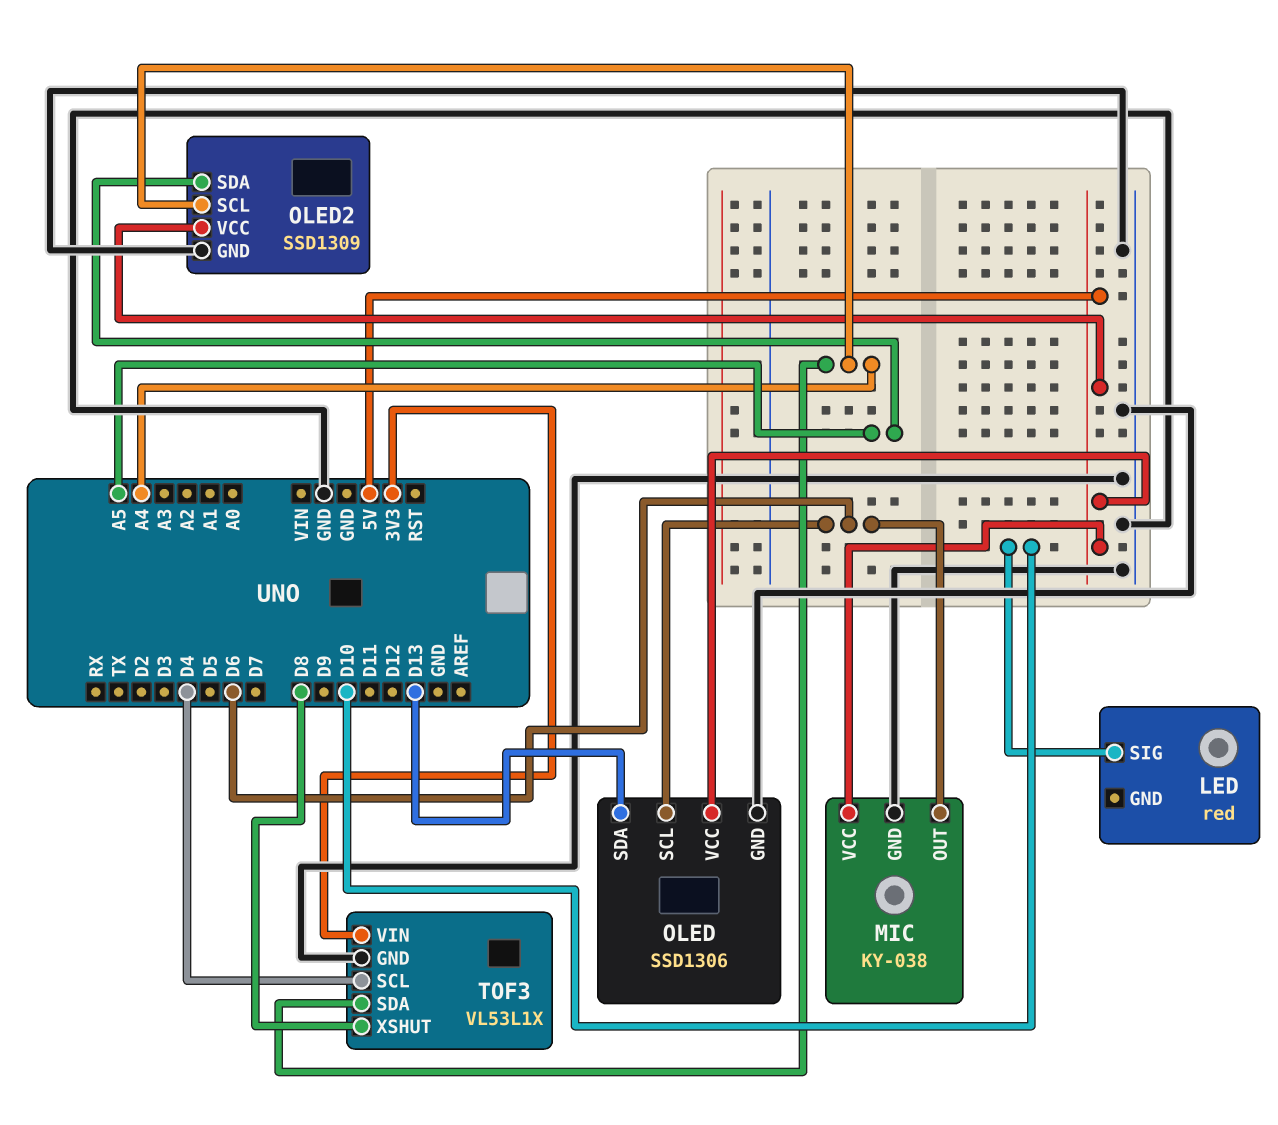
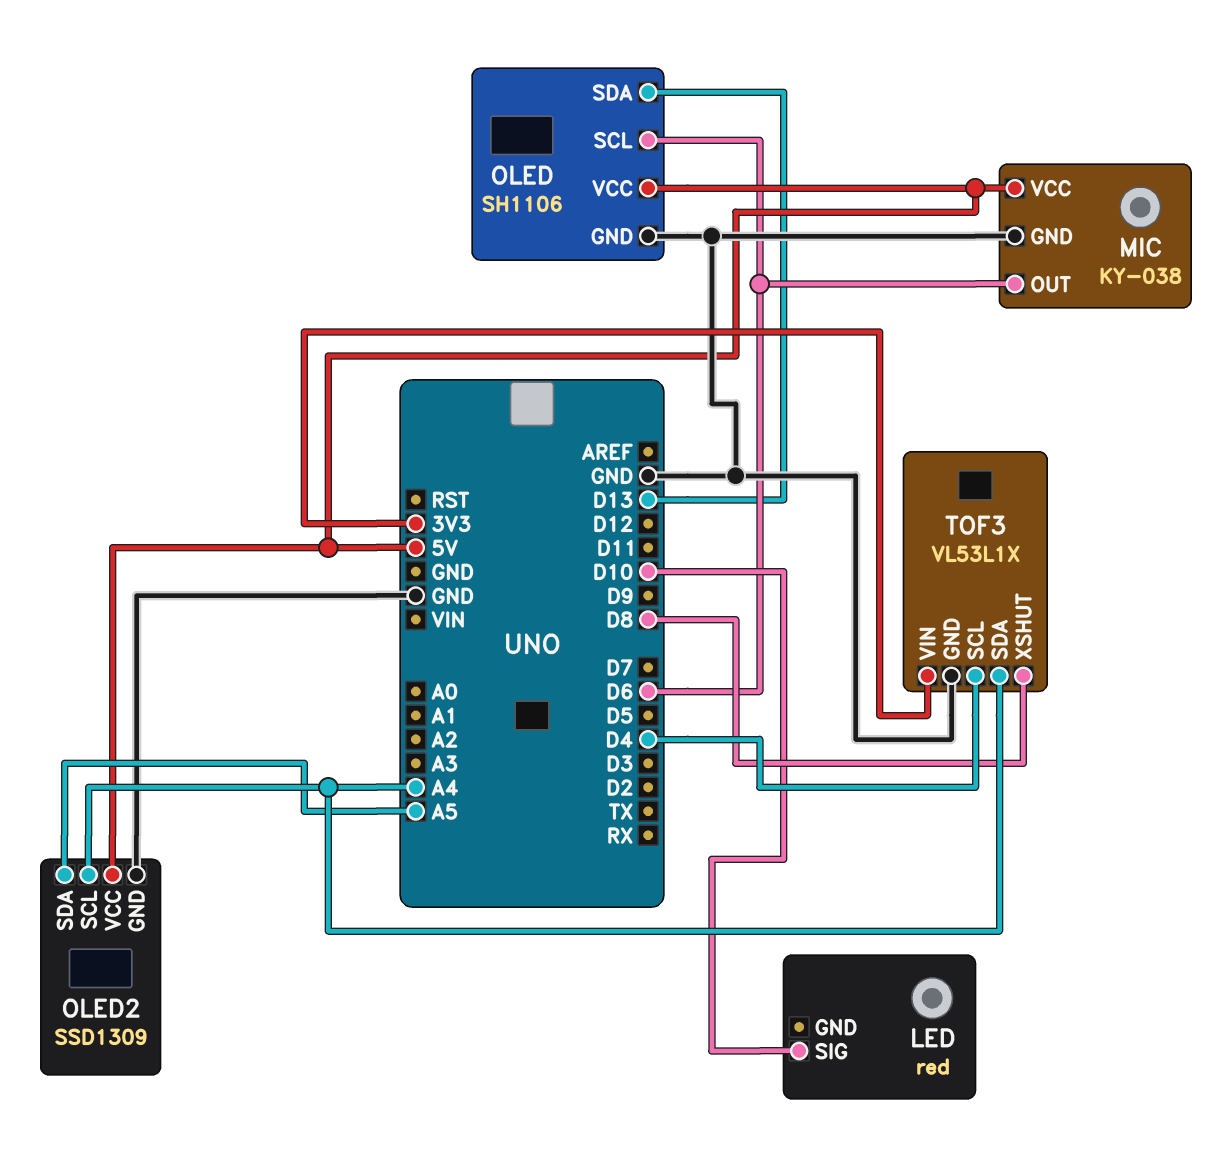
OLED: SSD1306 -> SH1106

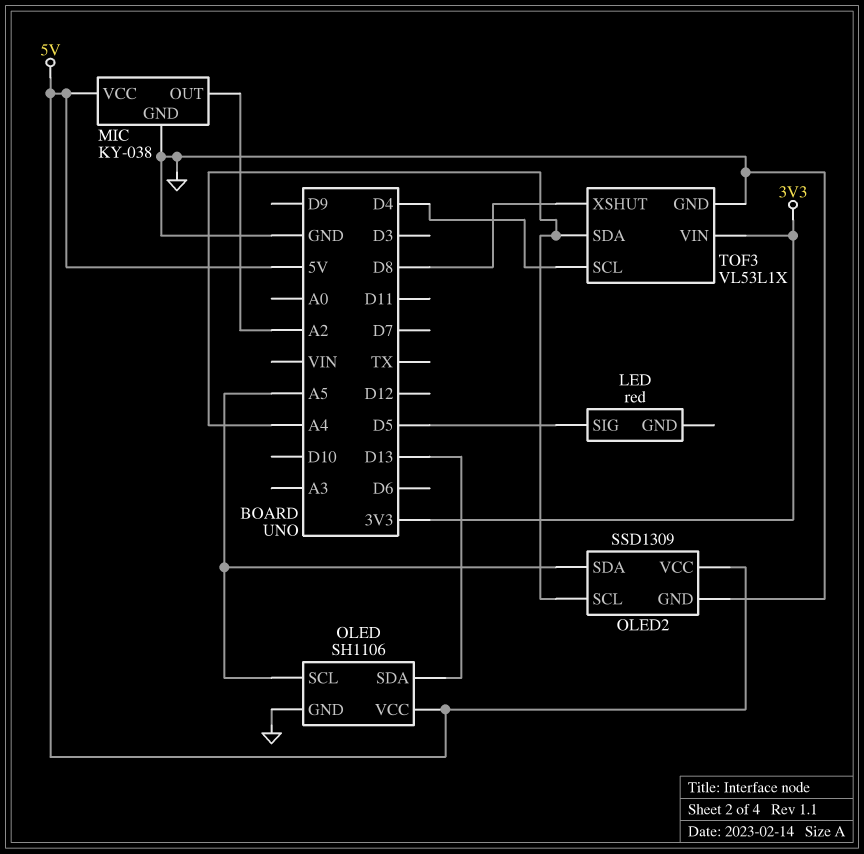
LED pin SIG: D10 -> D5
MIC pin OUT: D6 -> A2
OLED pin SCL: D6 -> A5

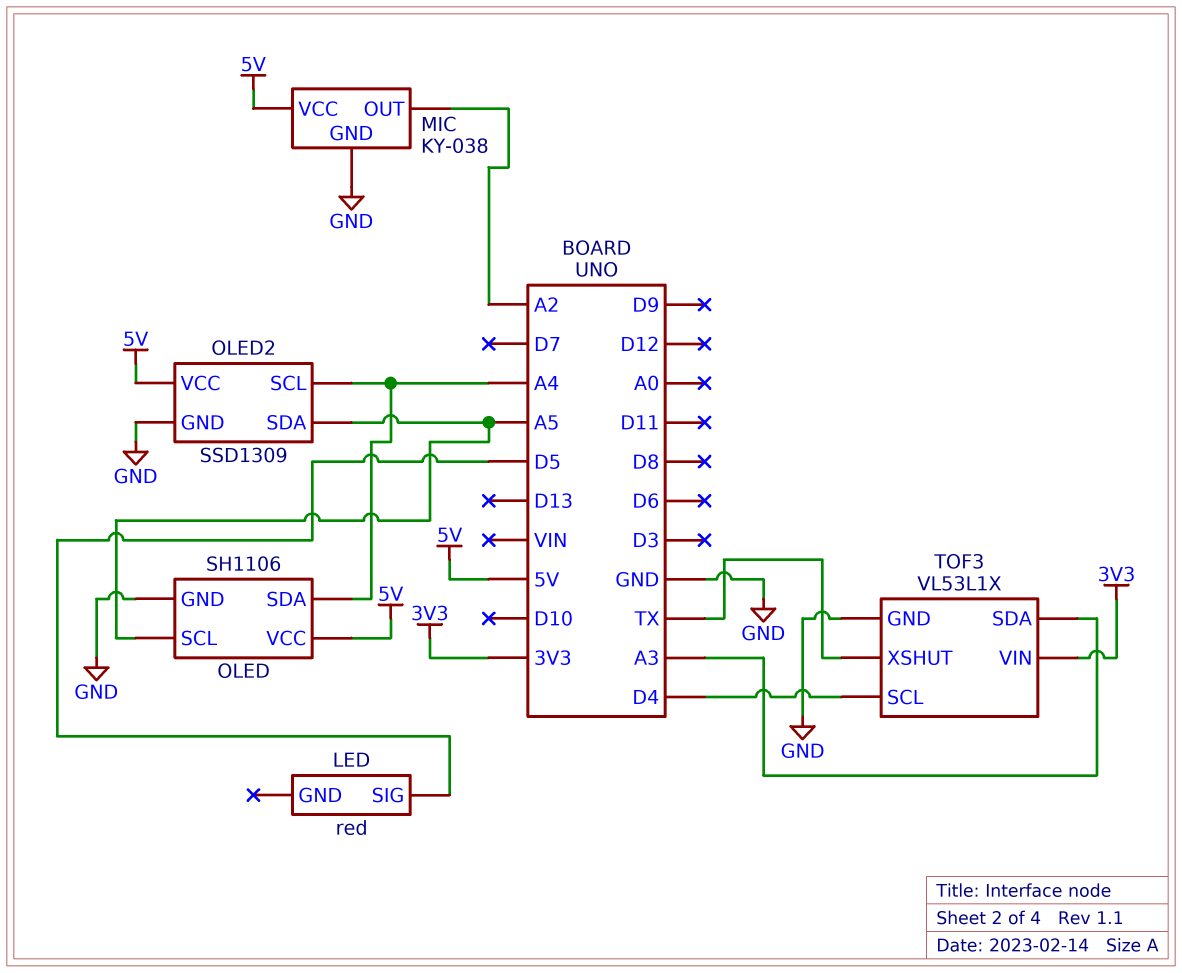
OLED pin SDA: D13 -> A4
TOF3 pin SDA: A4 -> A3
TOF3 pin XSHUT: D8 -> TX

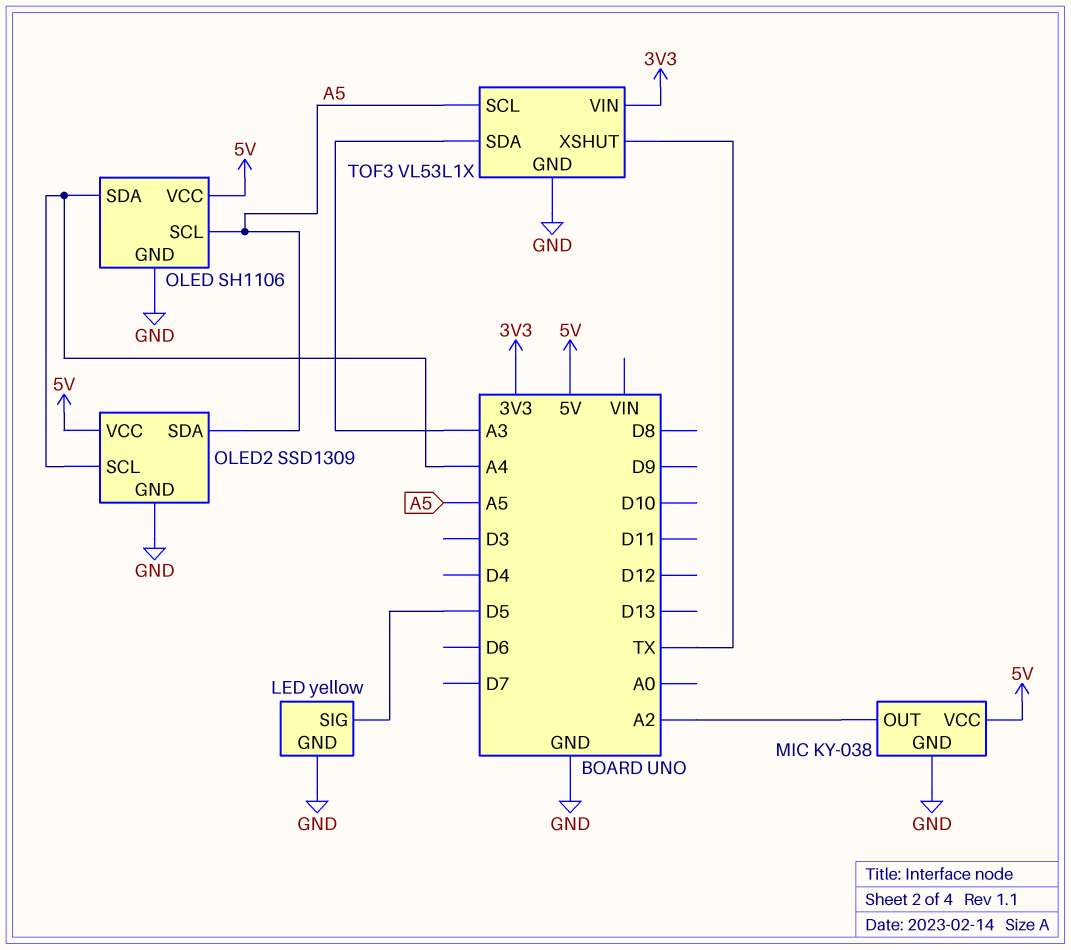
LED: red -> yellow
LED pin GND: none -> GND
TOF3 pin SCL: D4 -> A5

